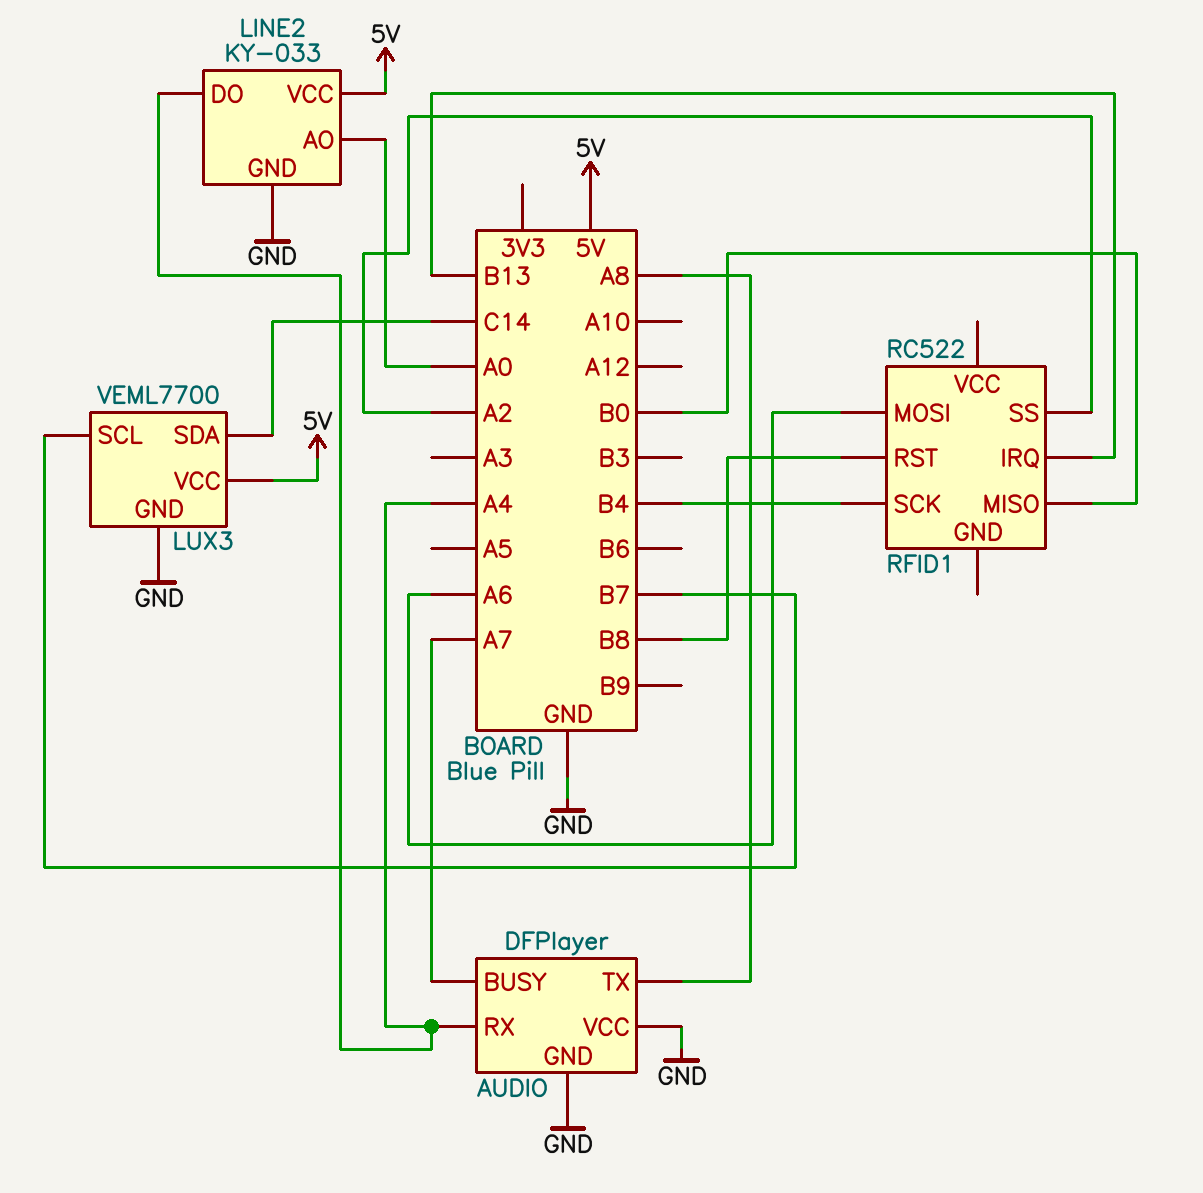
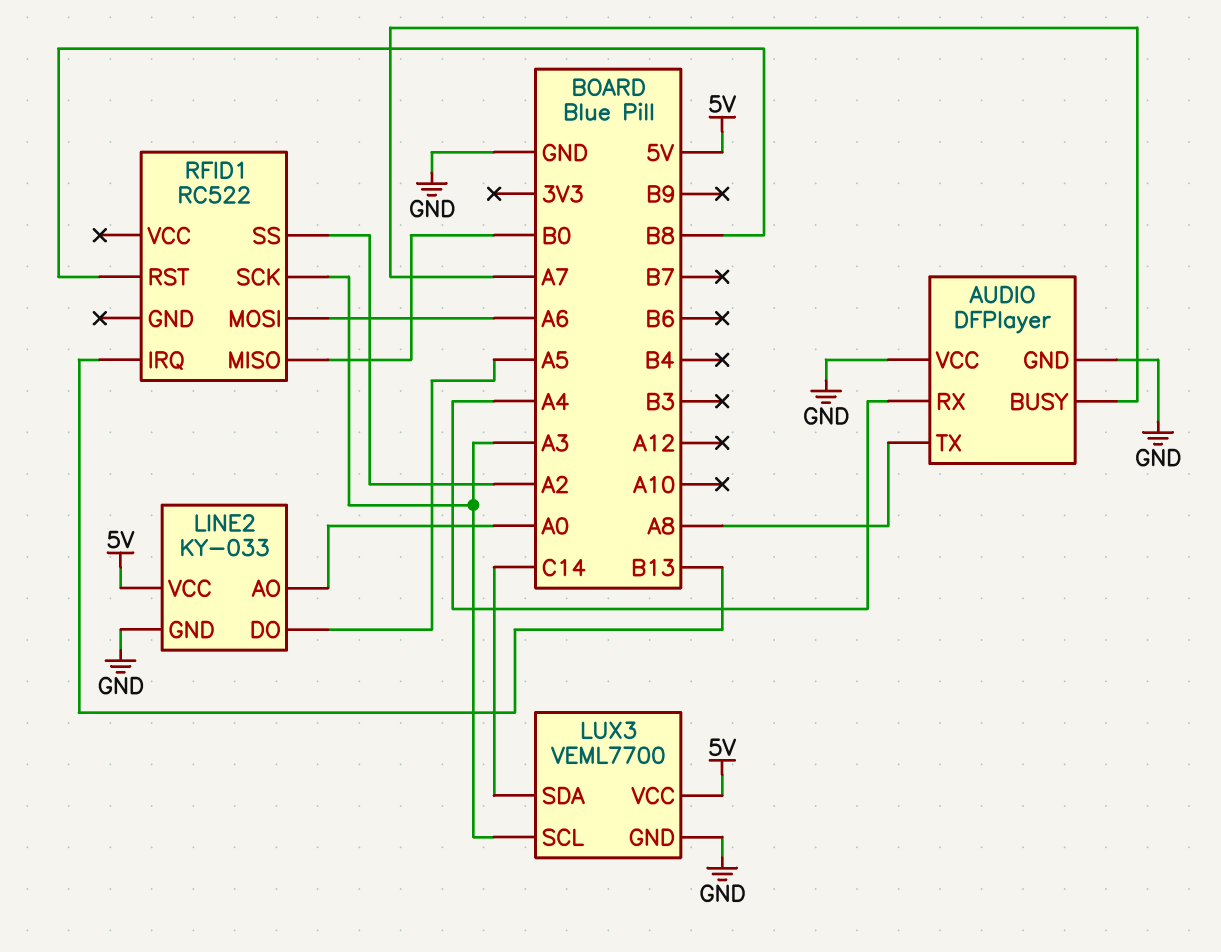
LINE2 pin DO: A4 -> A5
LUX3 pin SCL: B7 -> A3
RFID1 pin SCK: B4 -> A3

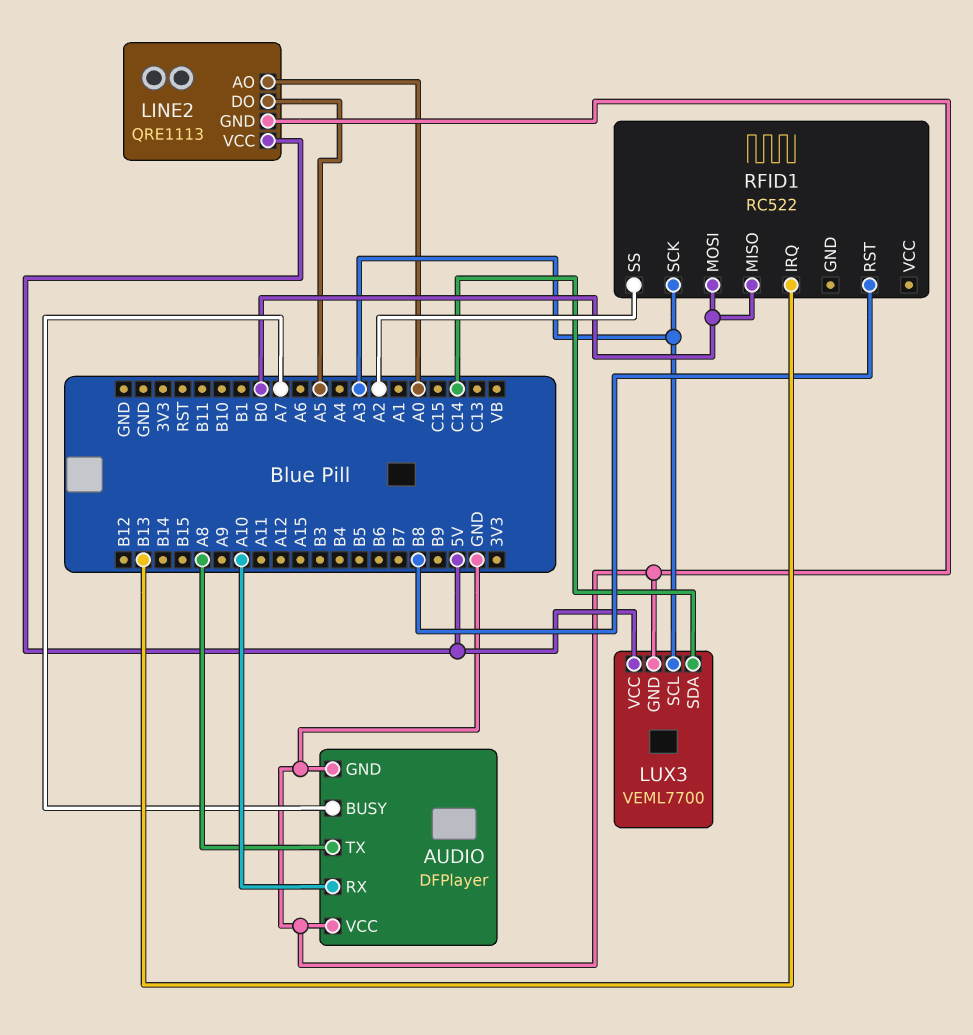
AUDIO pin RX: A4 -> A10
LINE2: KY-033 -> QRE1113
RFID1 pin MOSI: A6 -> B0

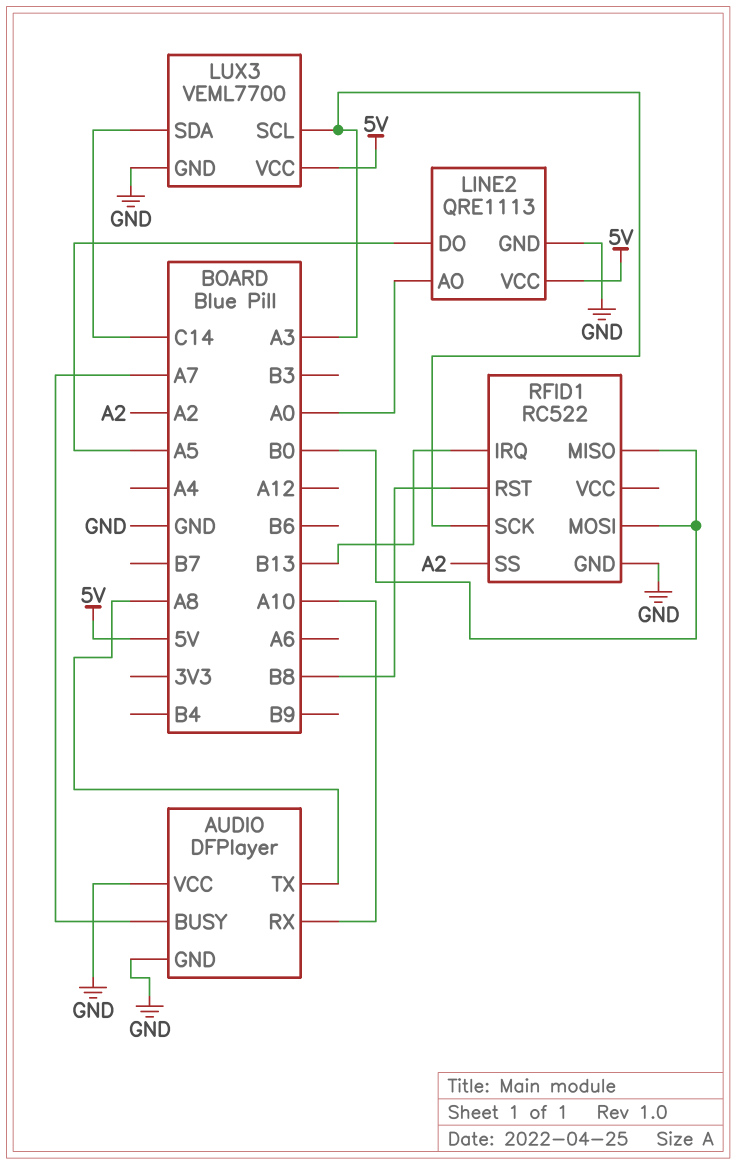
RFID1 pin GND: none -> GND

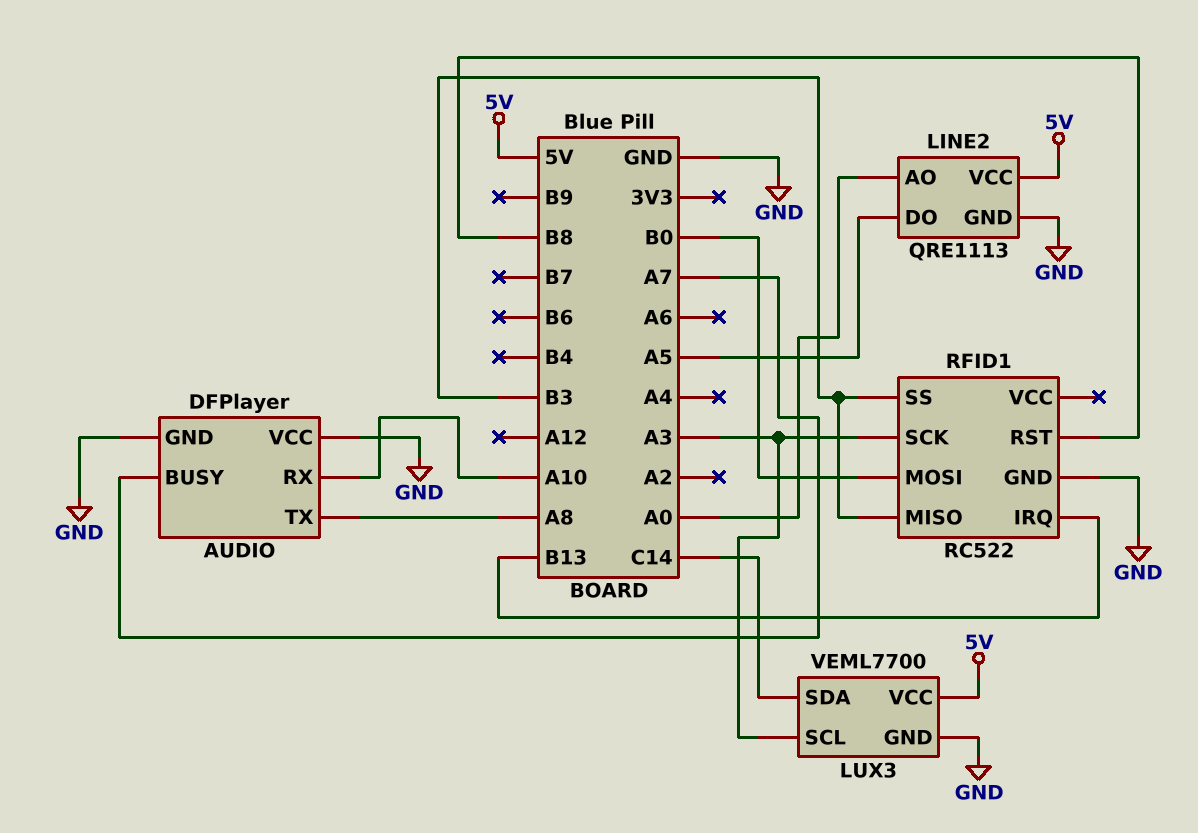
RFID1 pin MISO: B0 -> B3
RFID1 pin SS: A2 -> B3

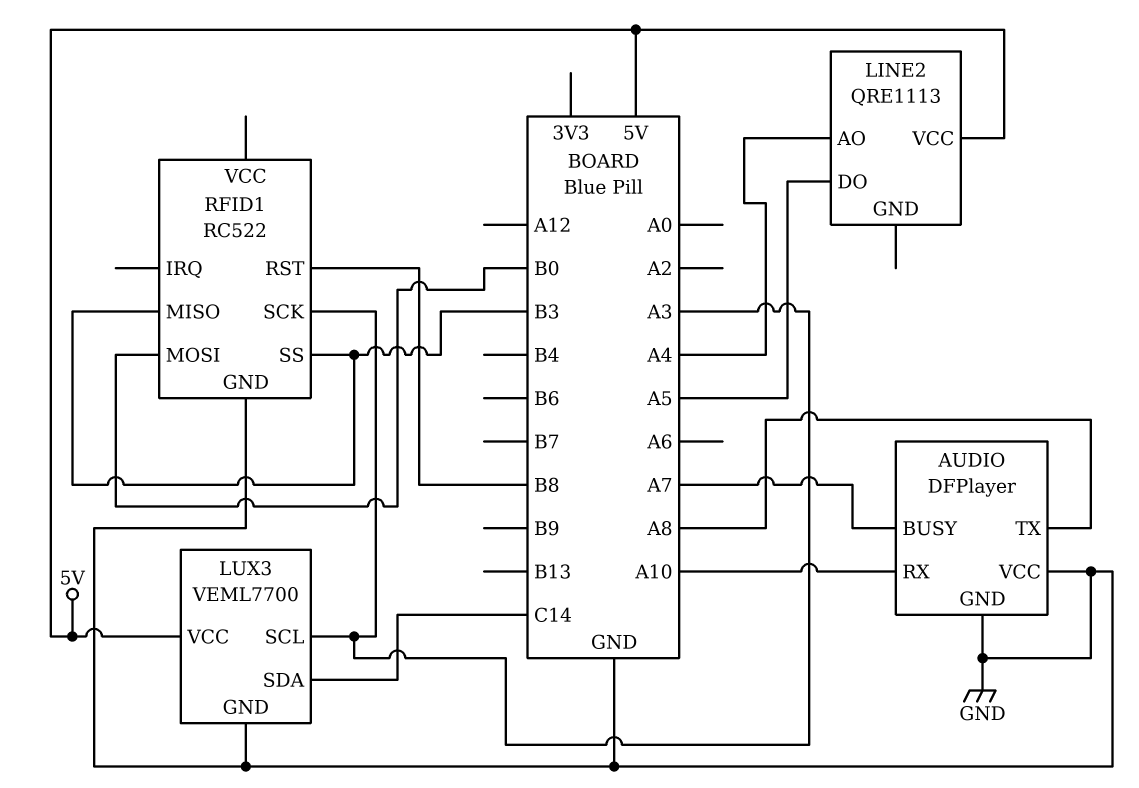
LINE2 pin AO: A0 -> A4
LINE2 pin GND: GND -> none
RFID1 pin IRQ: B13 -> none

